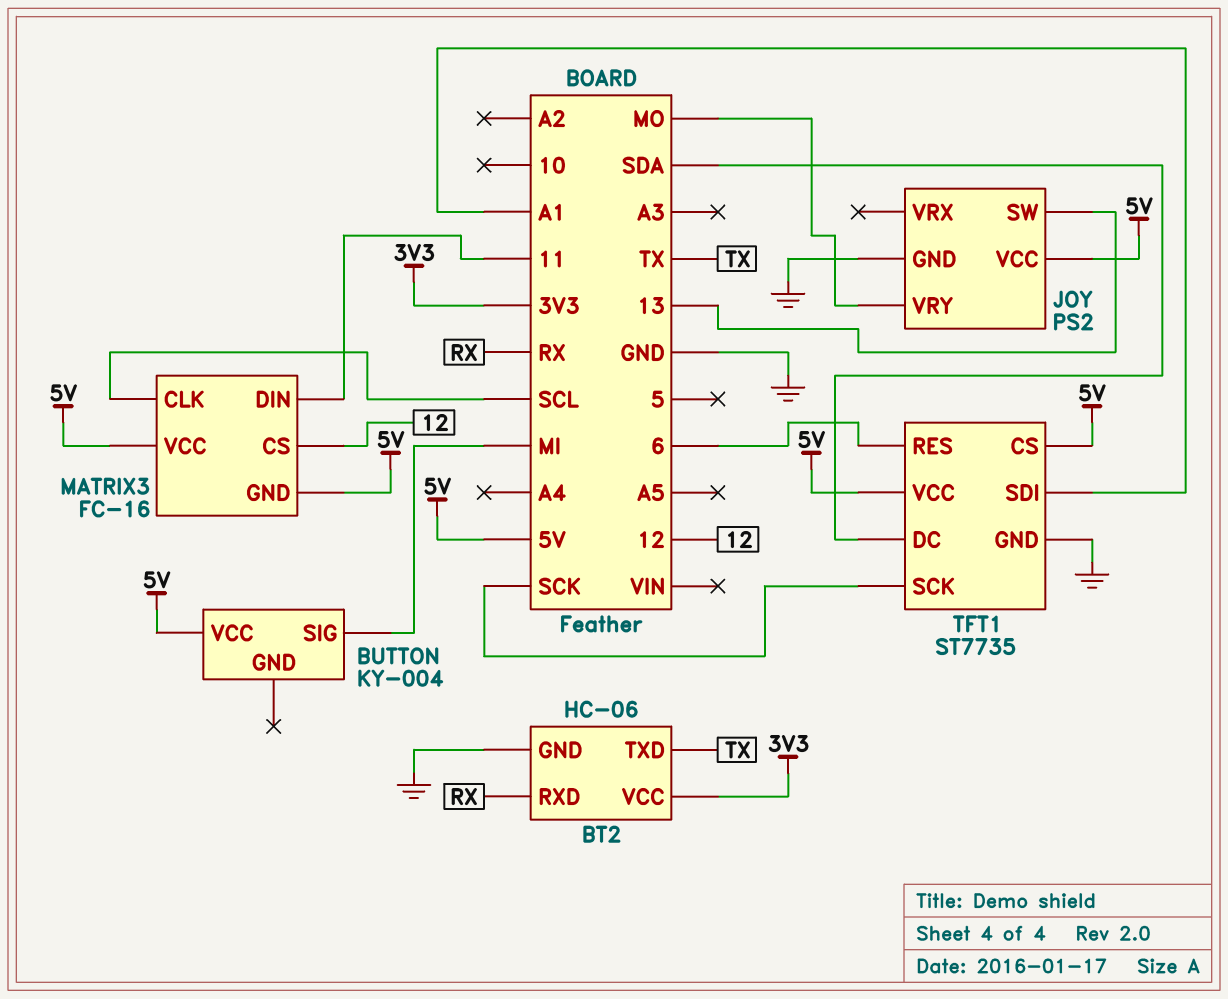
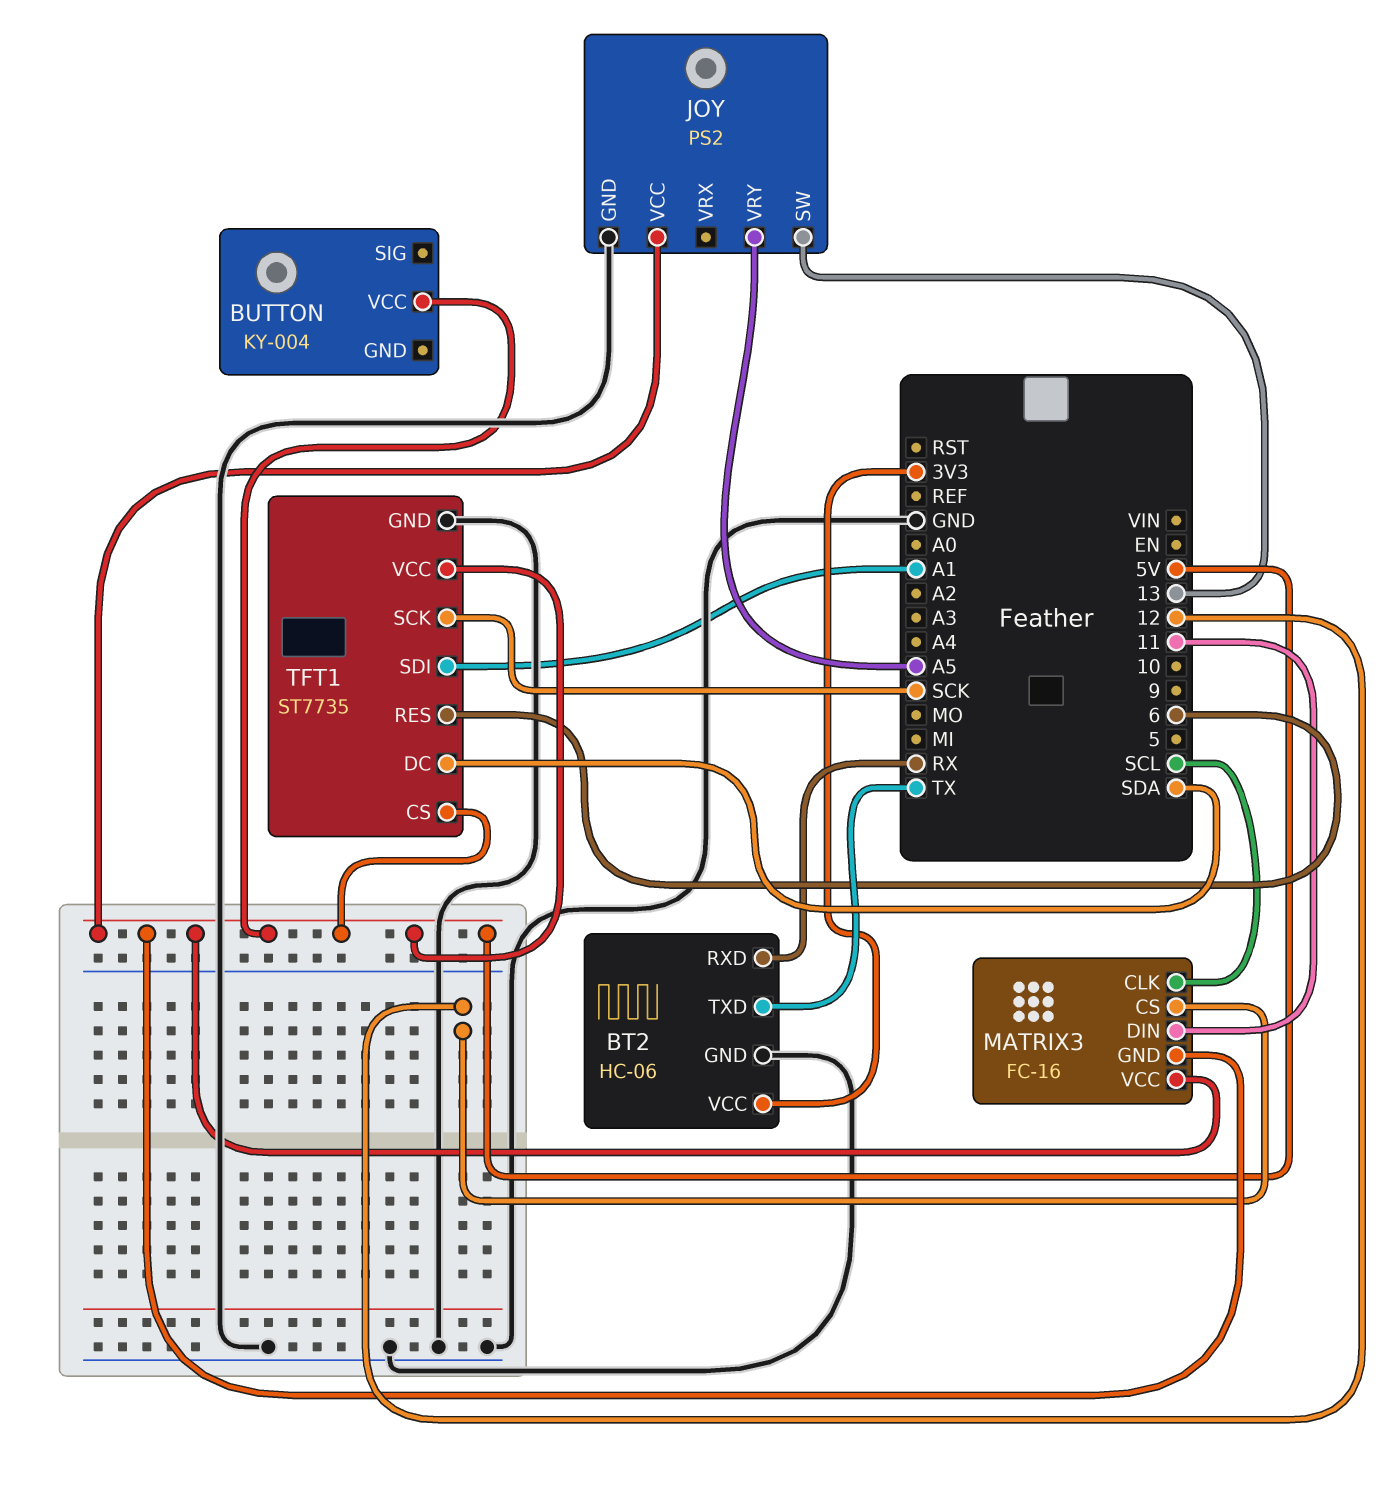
BUTTON pin SIG: MI -> none
JOY pin VRY: MO -> A5

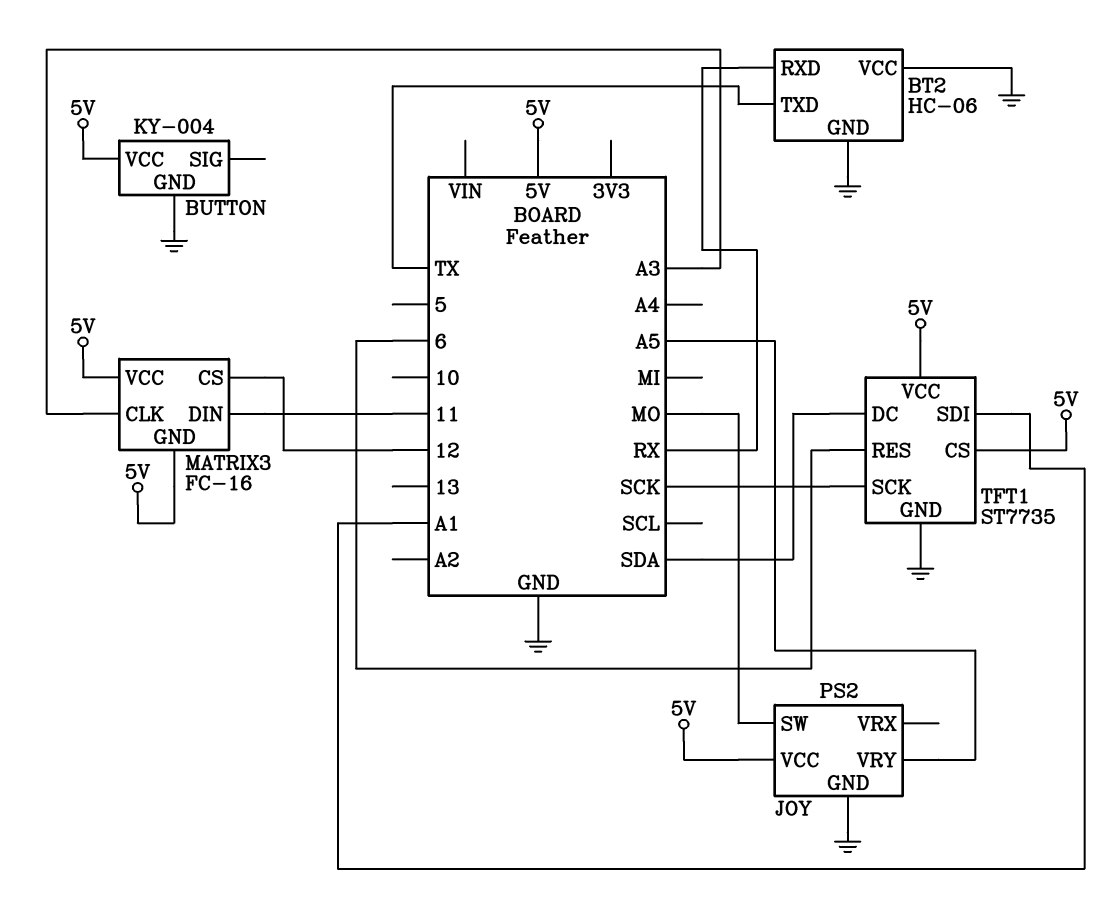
BT2 pin VCC: 3V3 -> GND
BUTTON pin GND: none -> GND
JOY pin SW: 13 -> MO
MATRIX3 pin CLK: SCL -> A3

